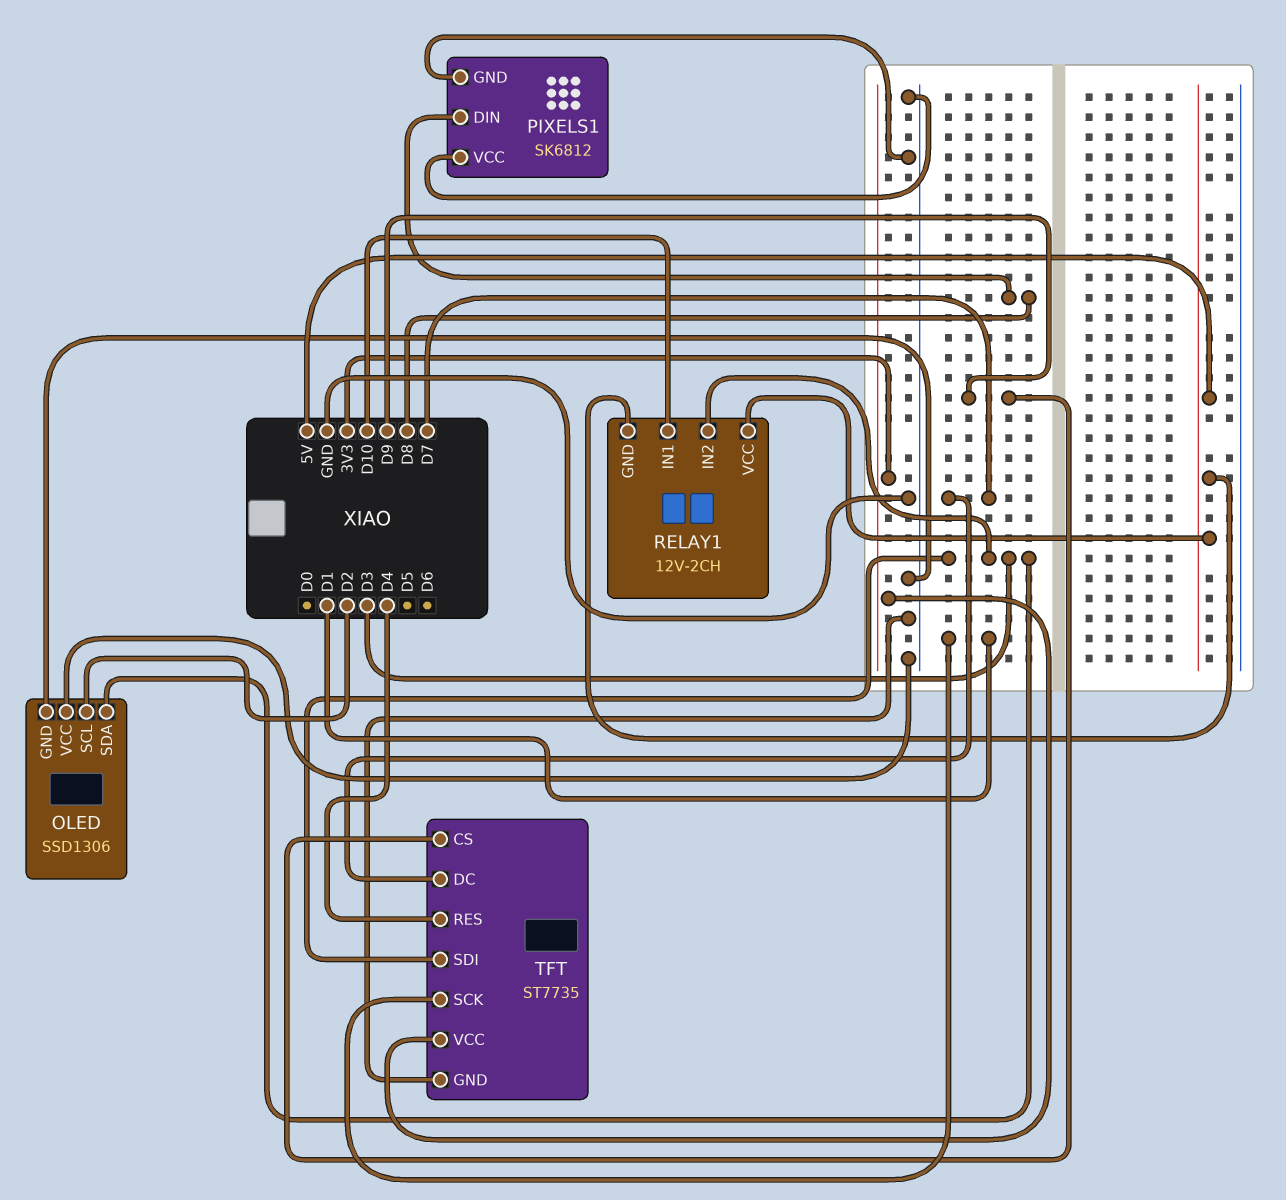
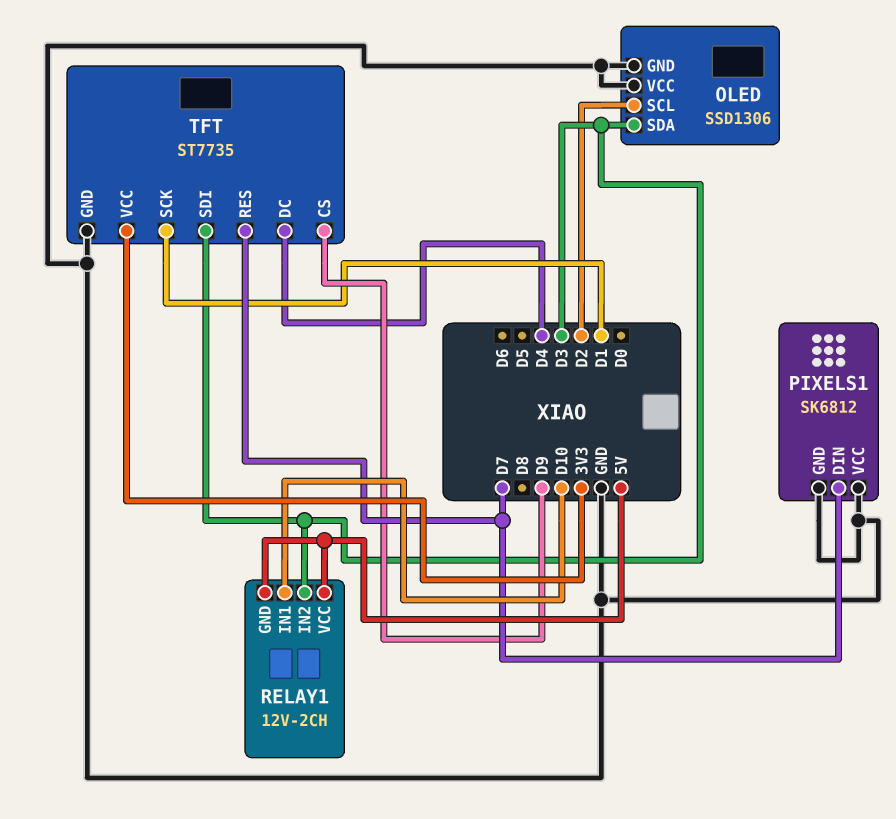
PIXELS1 pin DIN: D8 -> D7
TFT pin DC: D7 -> D4
TFT pin RES: D4 -> D7

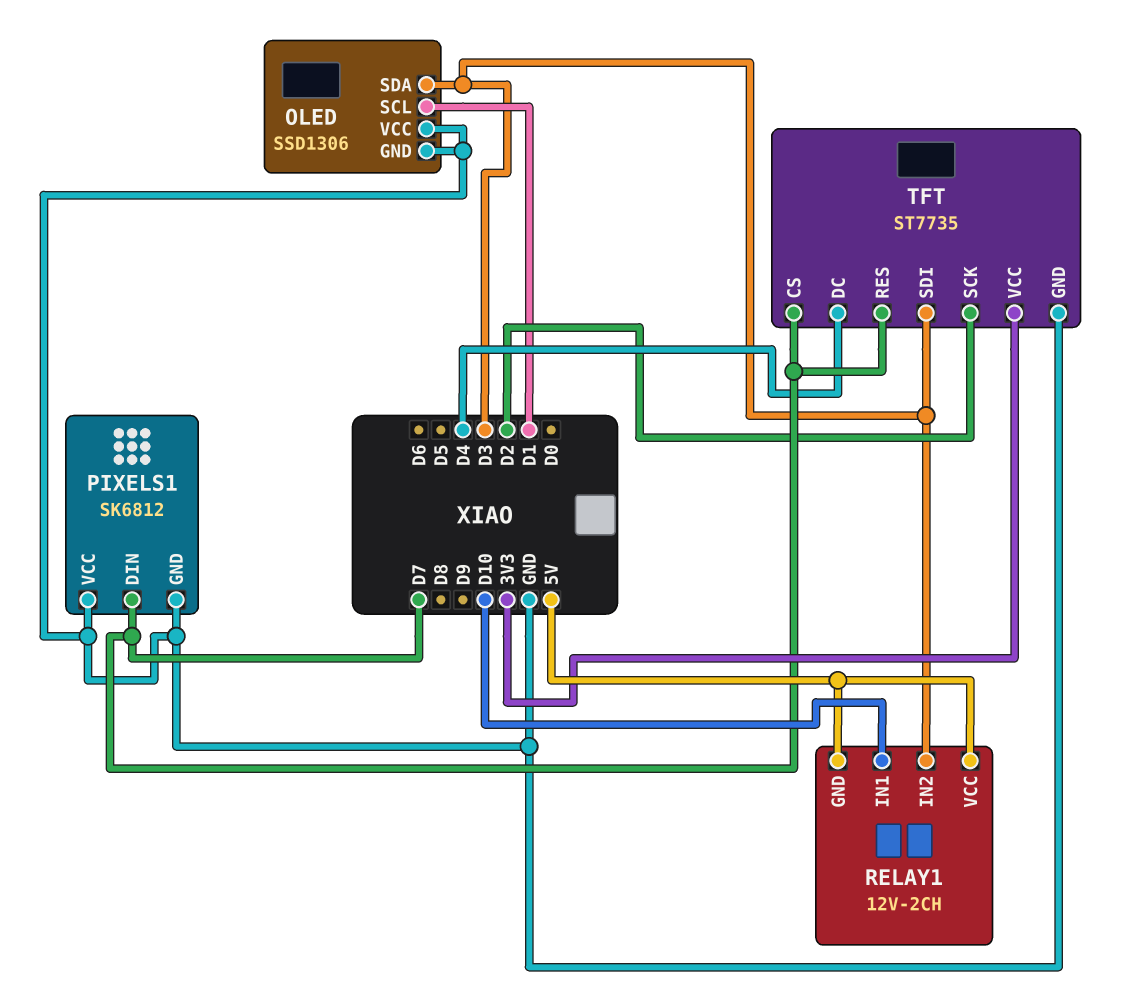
OLED pin SCL: D2 -> D1
TFT pin CS: D9 -> D7
TFT pin SCK: D1 -> D2

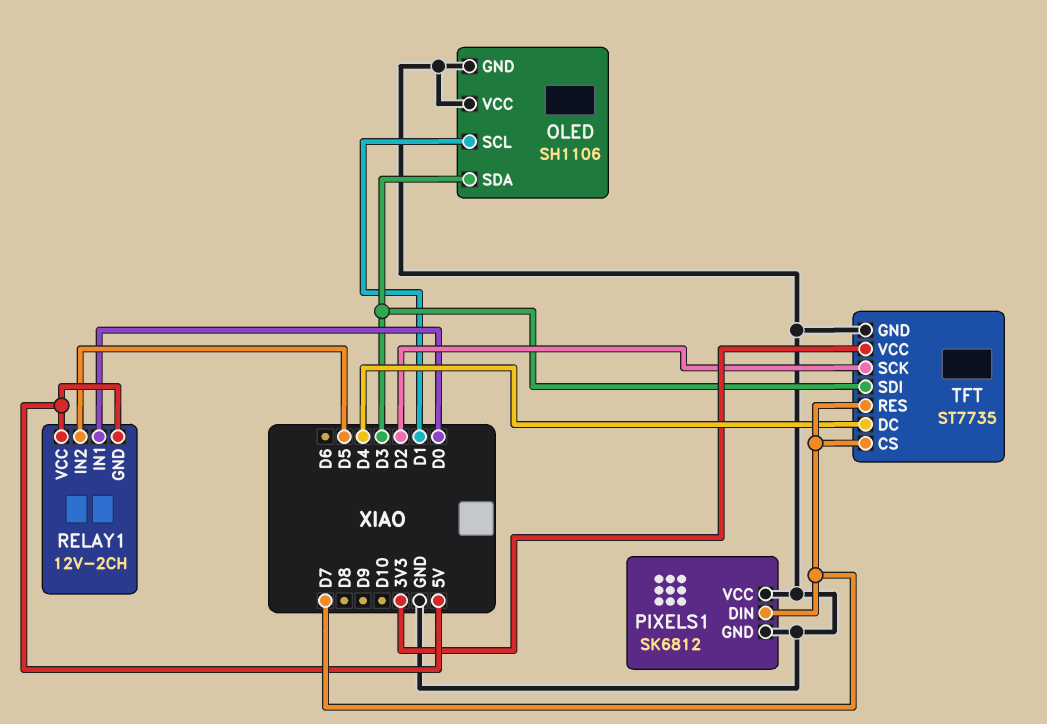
OLED: SSD1306 -> SH1106
RELAY1 pin IN1: D10 -> D0
RELAY1 pin IN2: D3 -> D5

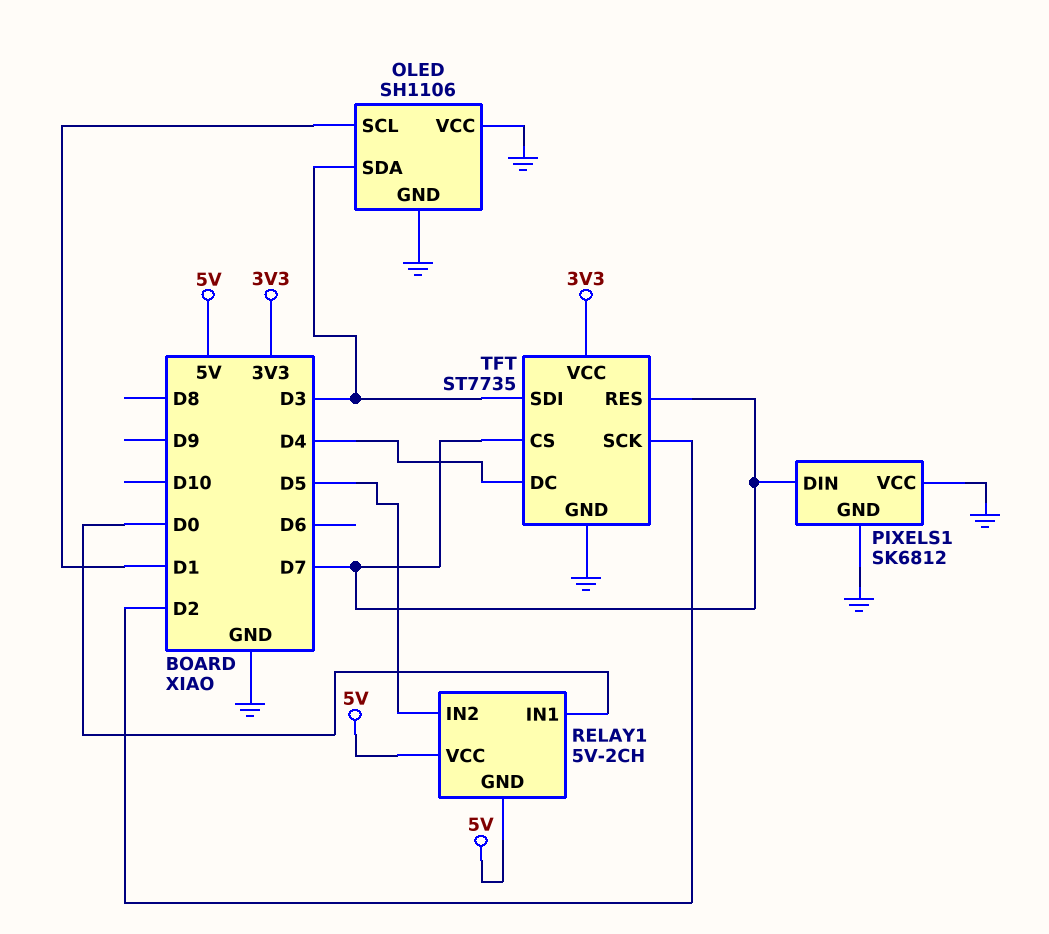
RELAY1: 12V-2CH -> 5V-2CH

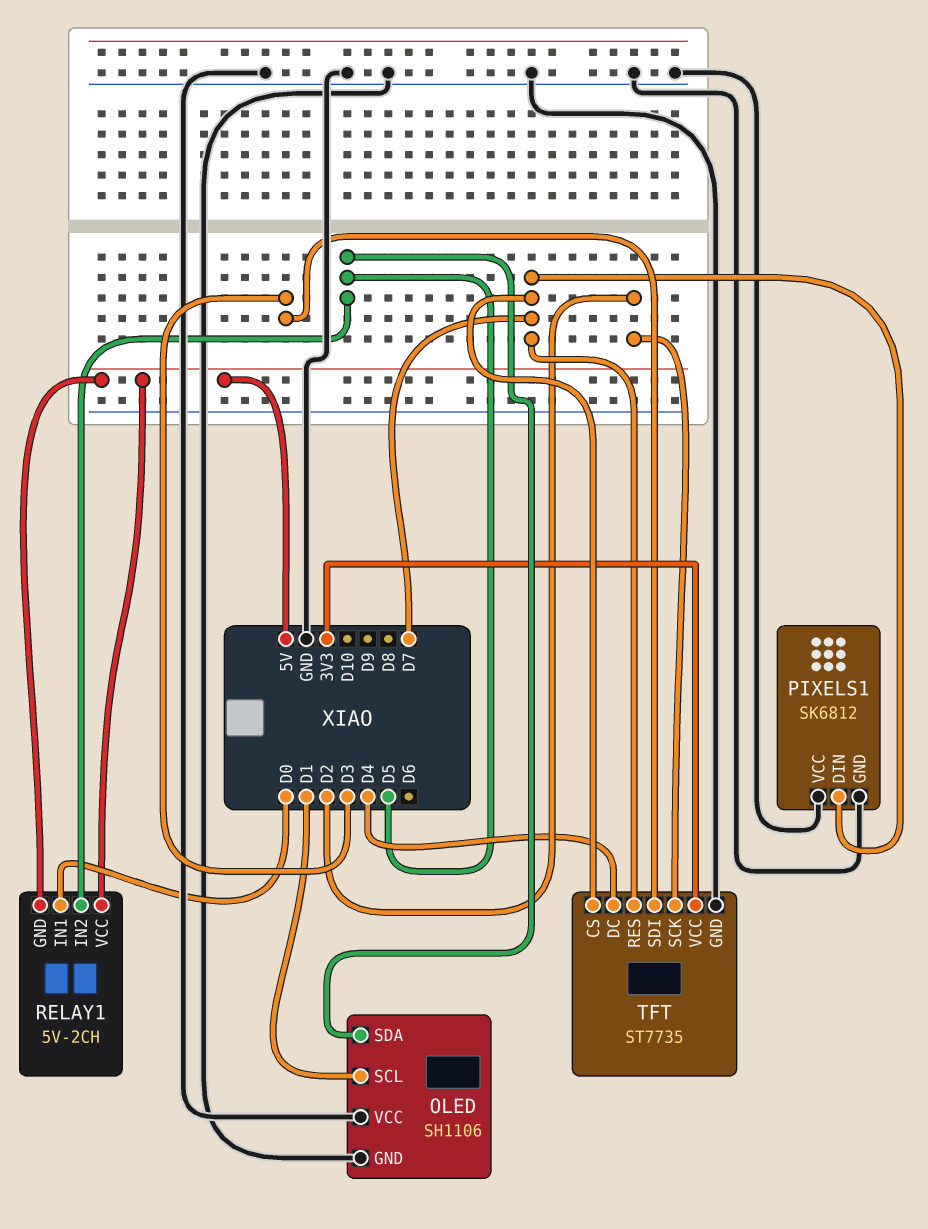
OLED pin SDA: D3 -> D5

